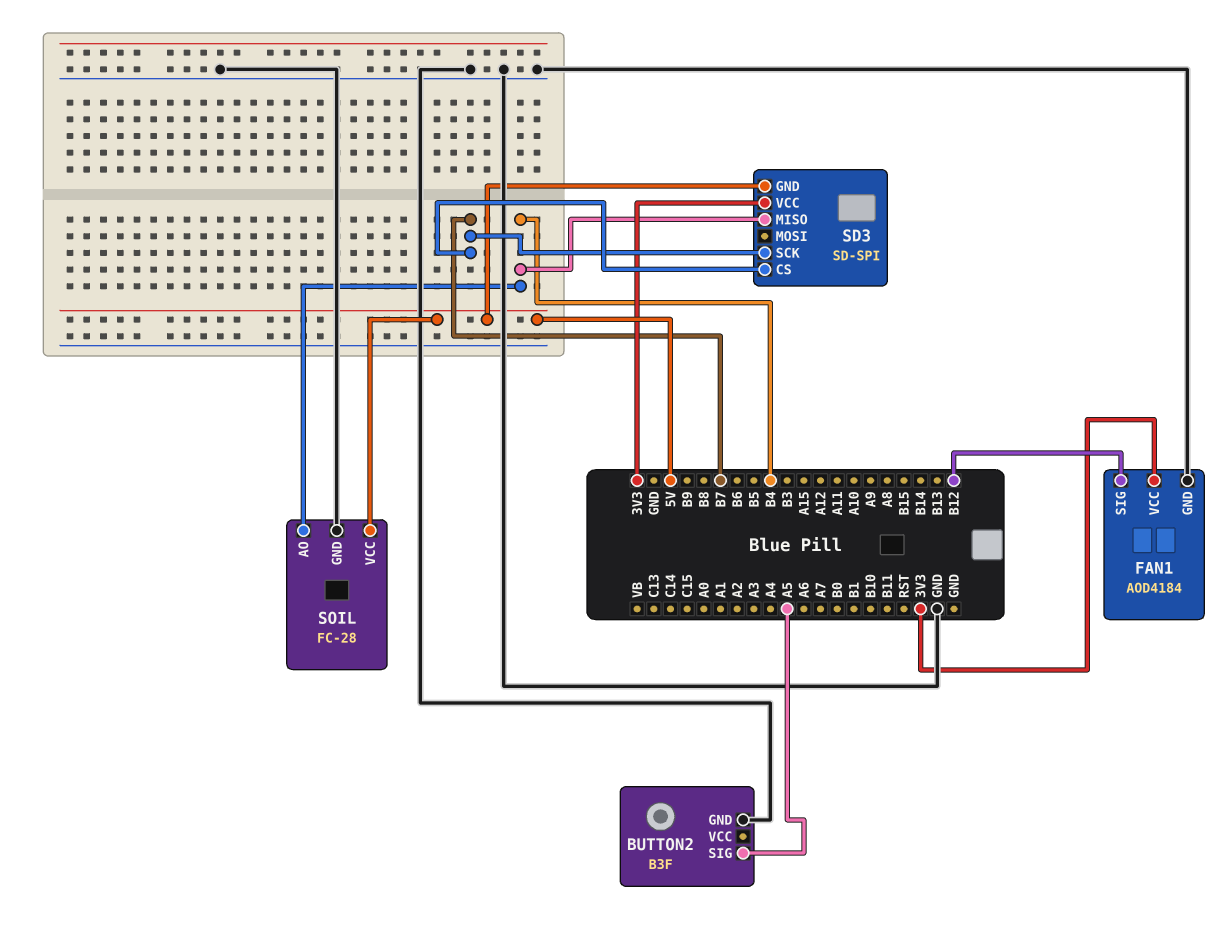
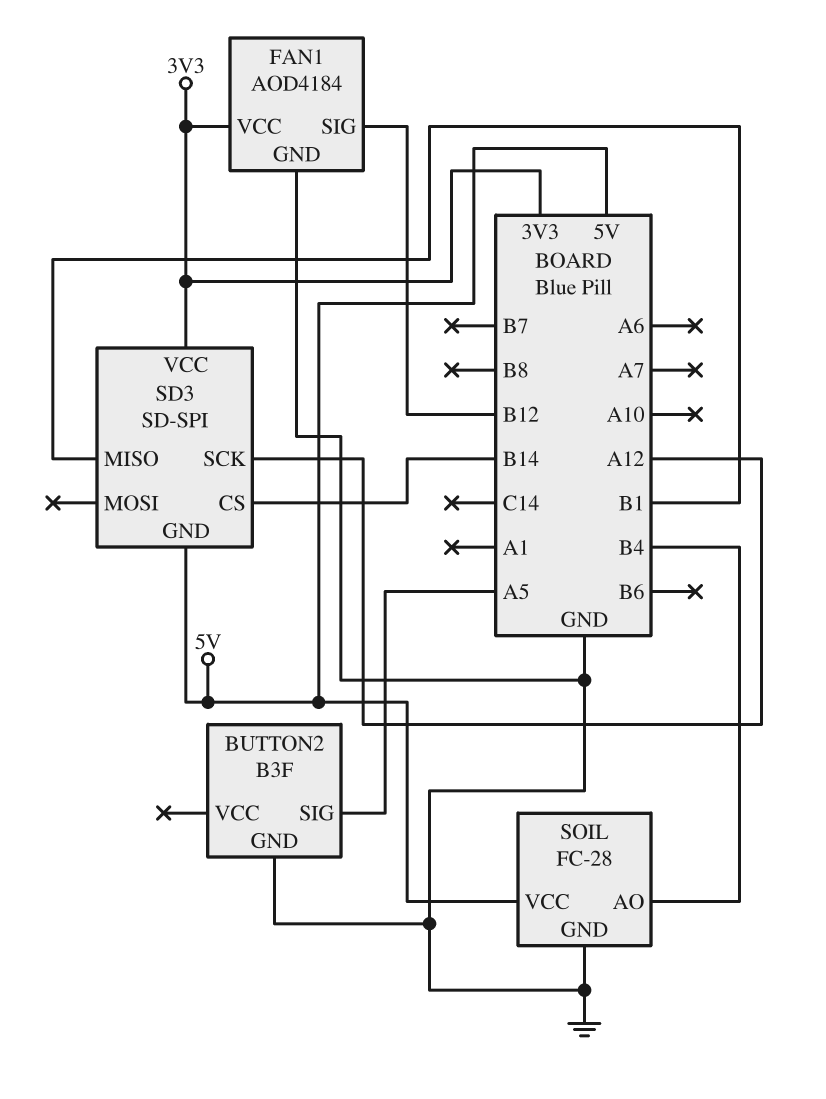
SD3 pin CS: B7 -> B14
SD3 pin MISO: B4 -> B1
SD3 pin SCK: B7 -> A12

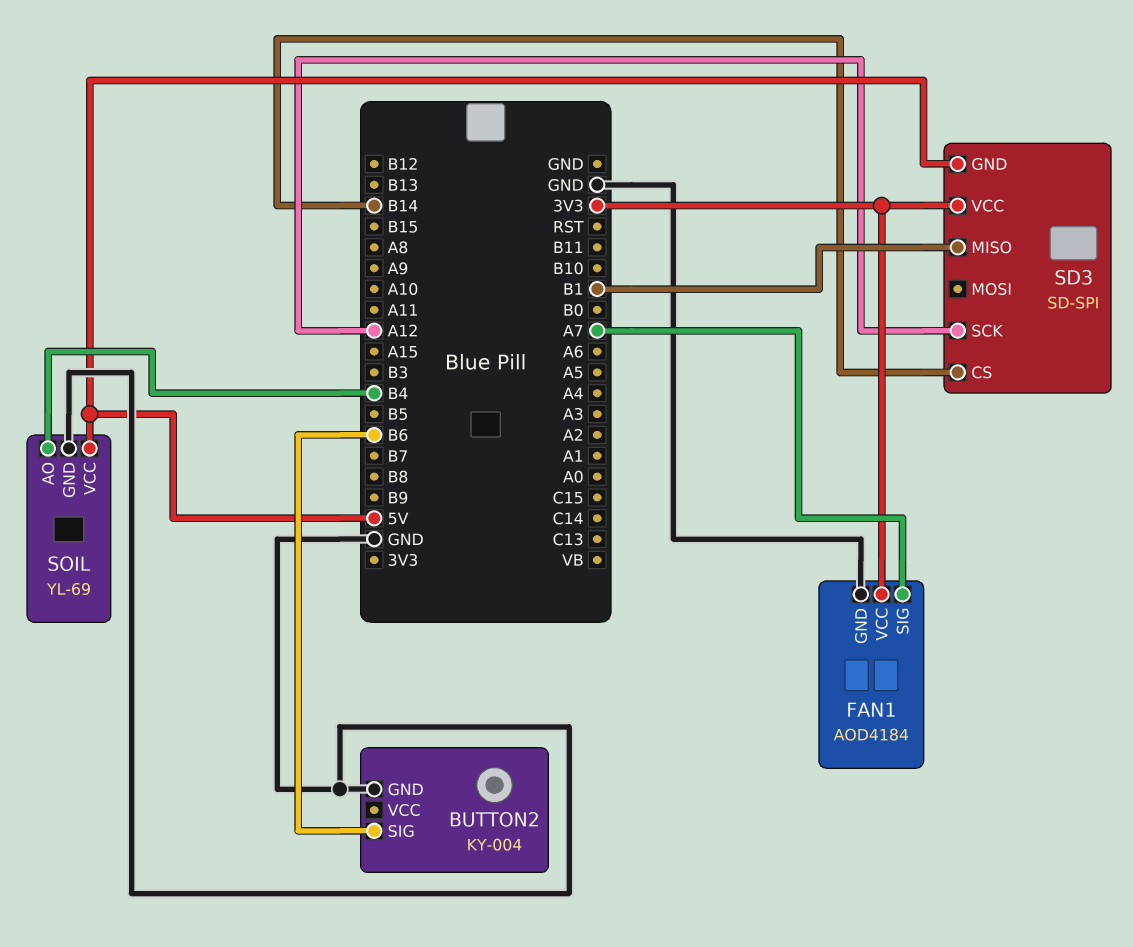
BUTTON2: B3F -> KY-004
BUTTON2 pin SIG: A5 -> B6
FAN1 pin SIG: B12 -> A7
SOIL: FC-28 -> YL-69

